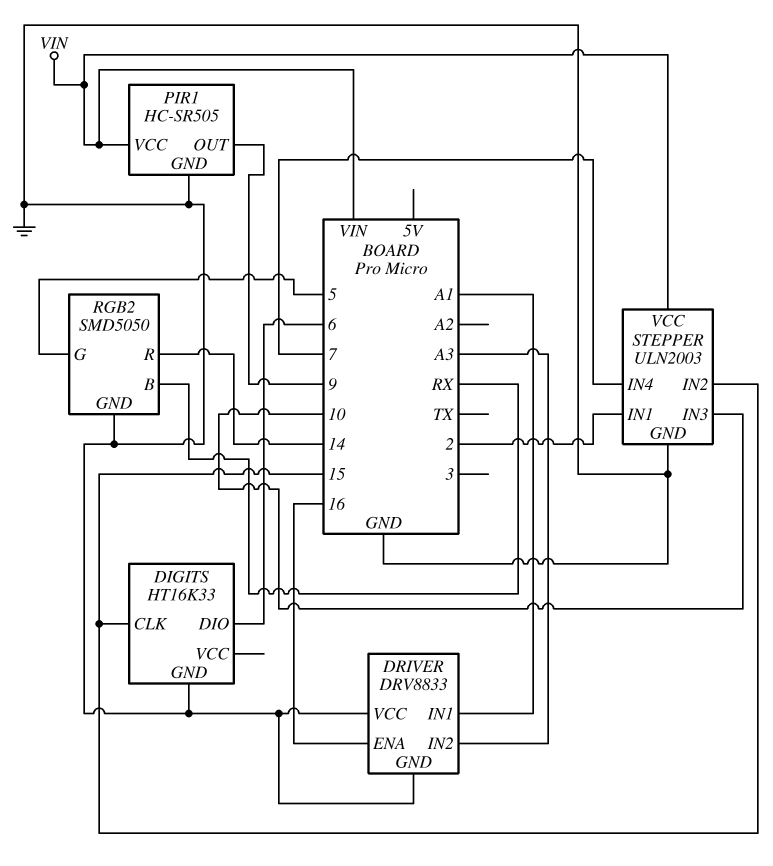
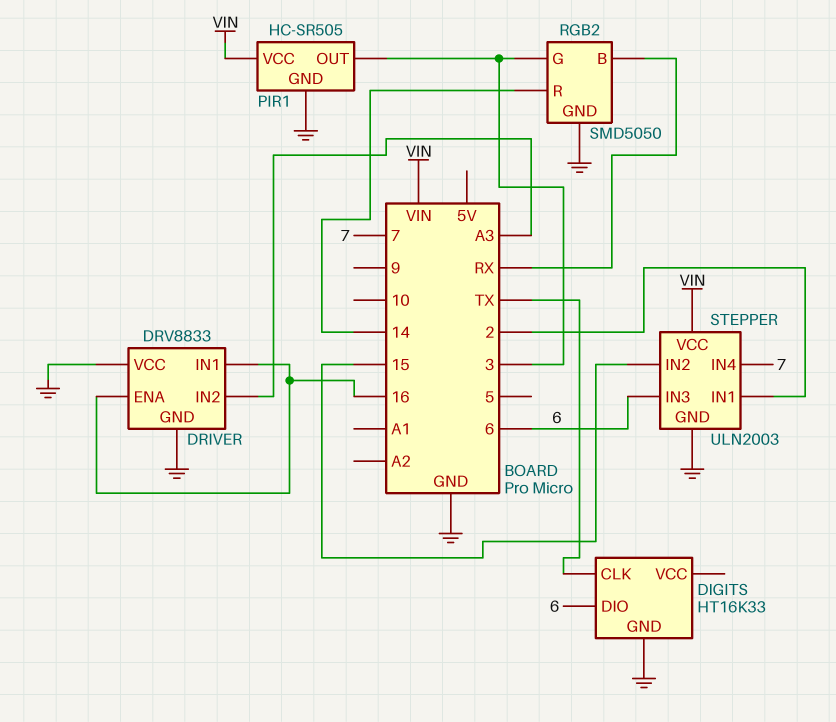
DIGITS pin CLK: 15 -> TX
DRIVER pin IN1: A1 -> 16
PIR1 pin OUT: 9 -> 3
RGB2 pin G: 5 -> 3
STEPPER pin IN3: 10 -> 6

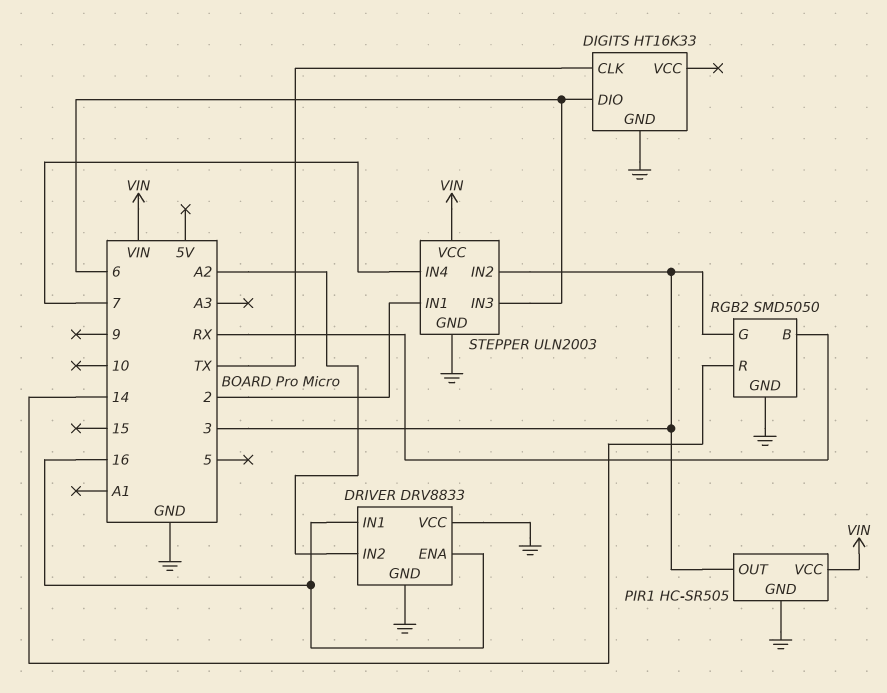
DRIVER pin IN2: A3 -> A2
STEPPER pin IN2: 15 -> 3

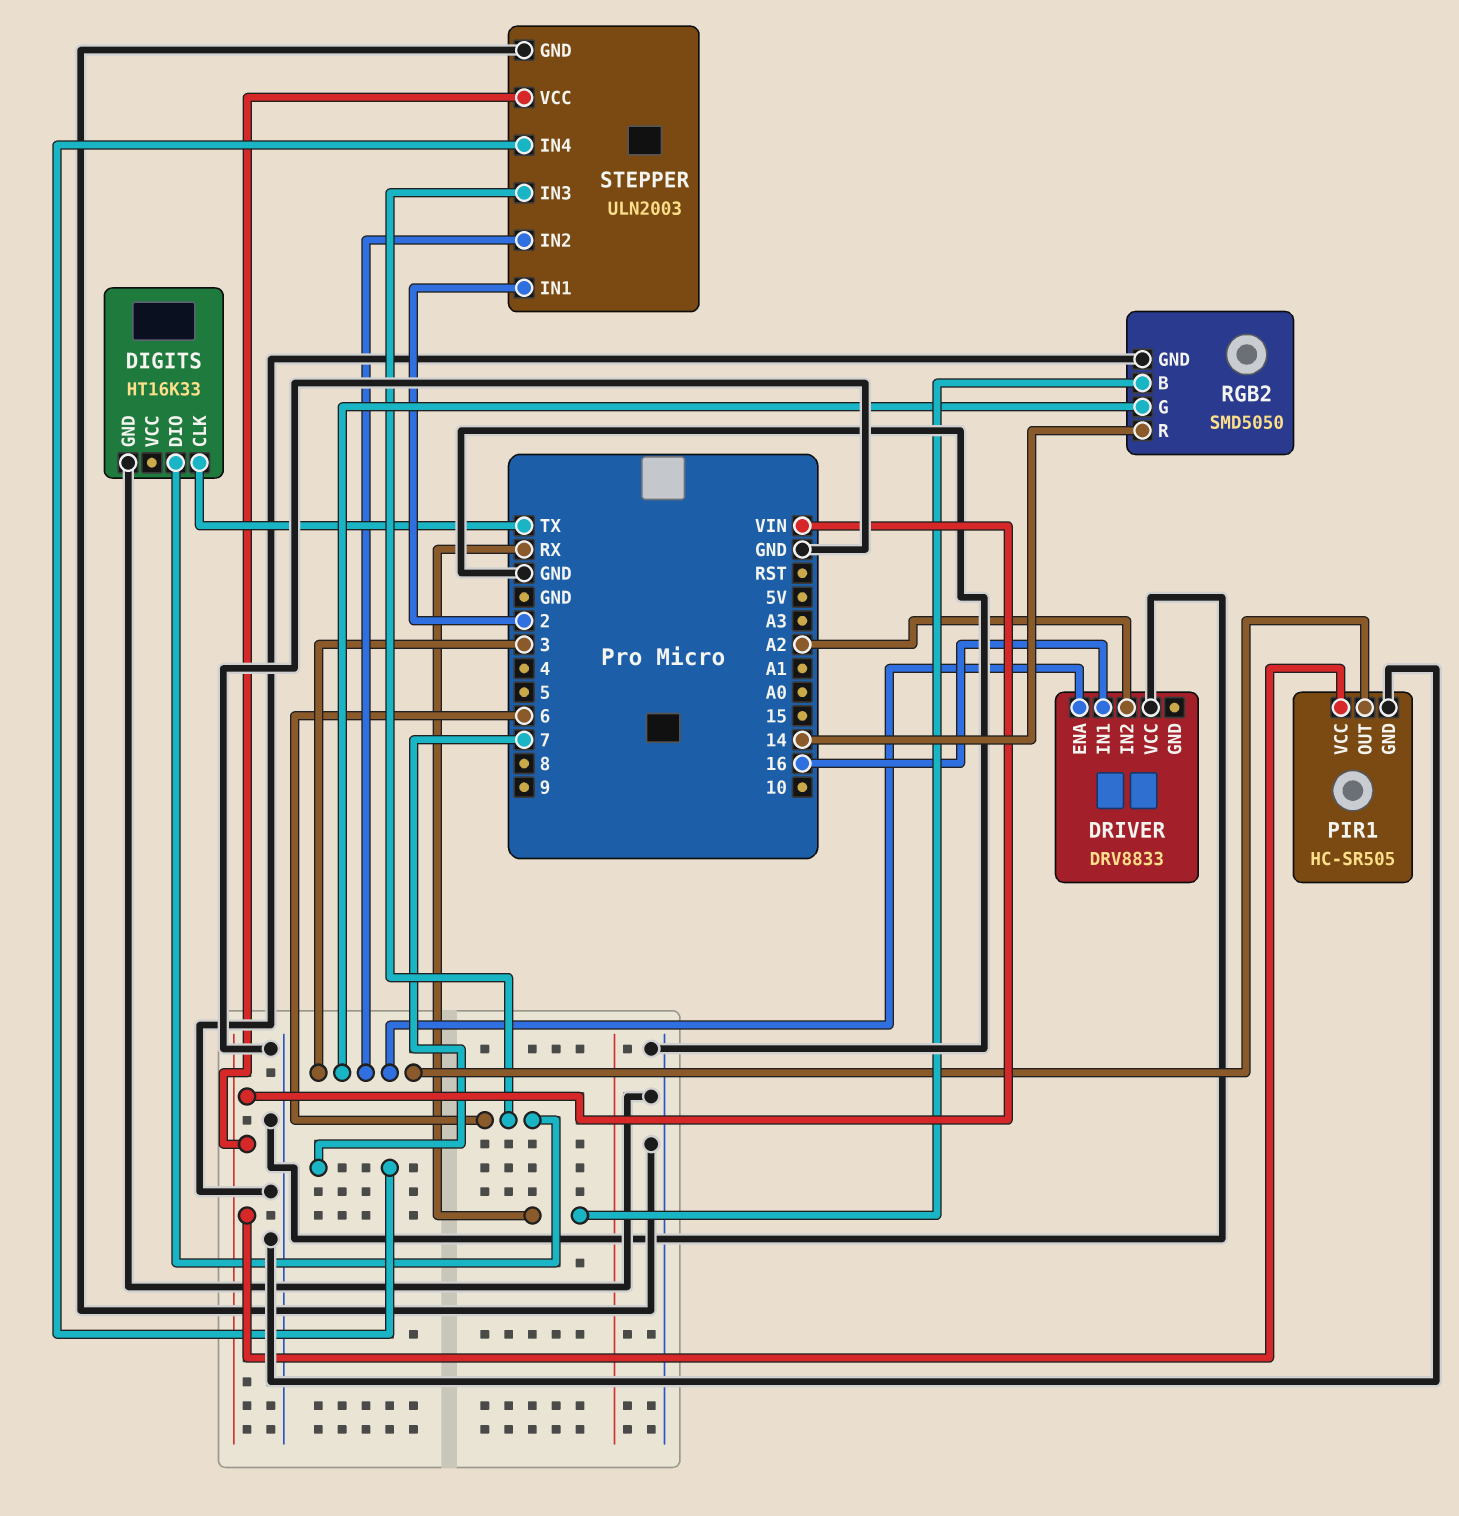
DRIVER pin ENA: 16 -> 3
DRIVER pin GND: GND -> none

